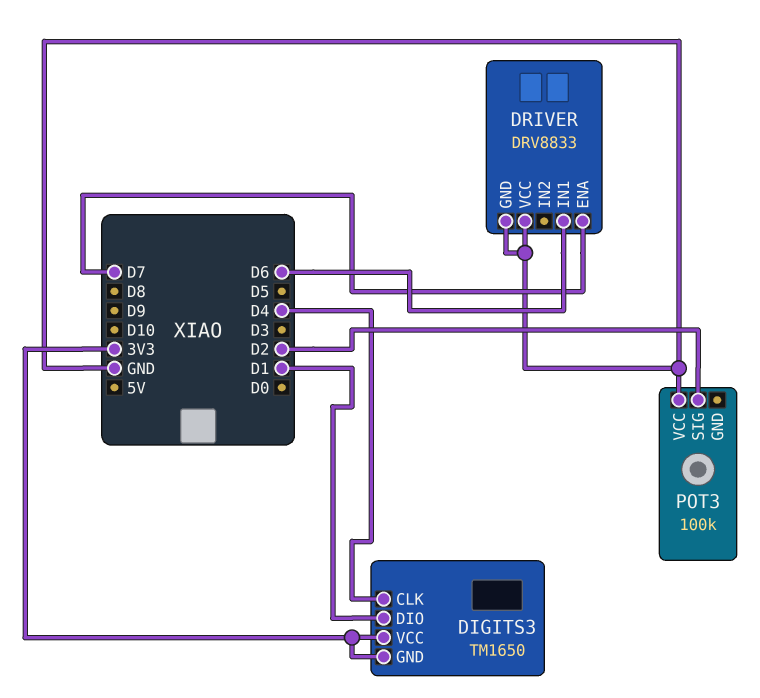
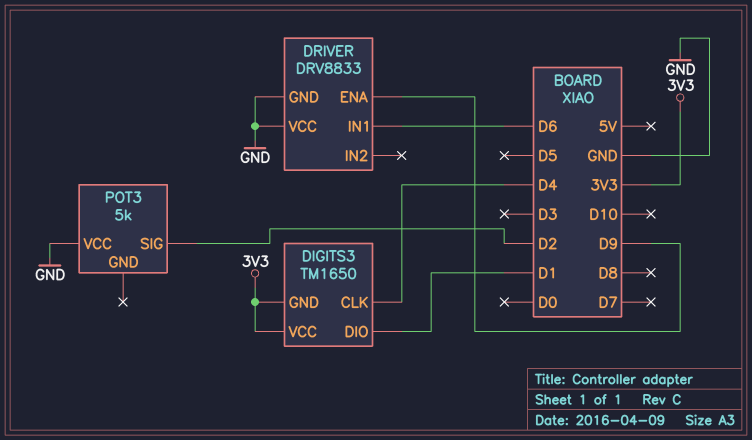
DRIVER pin ENA: D7 -> D9
POT3: 100k -> 5k

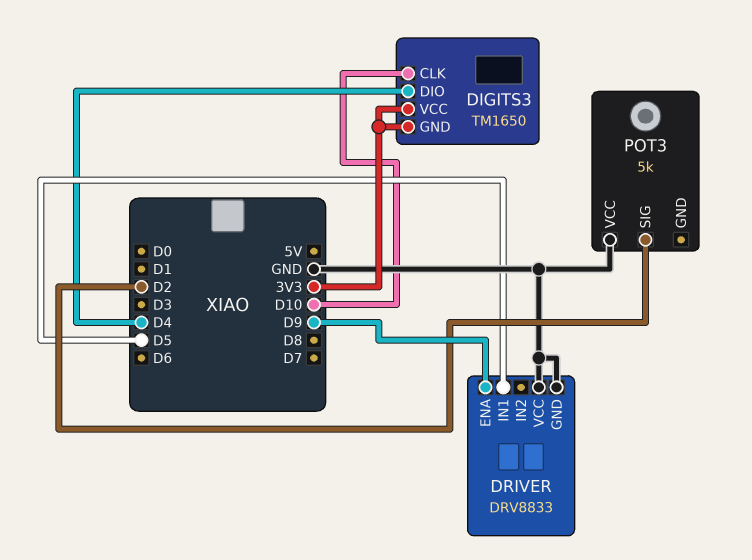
DIGITS3 pin CLK: D4 -> D10
DIGITS3 pin DIO: D1 -> D4
DRIVER pin IN1: D6 -> D5

